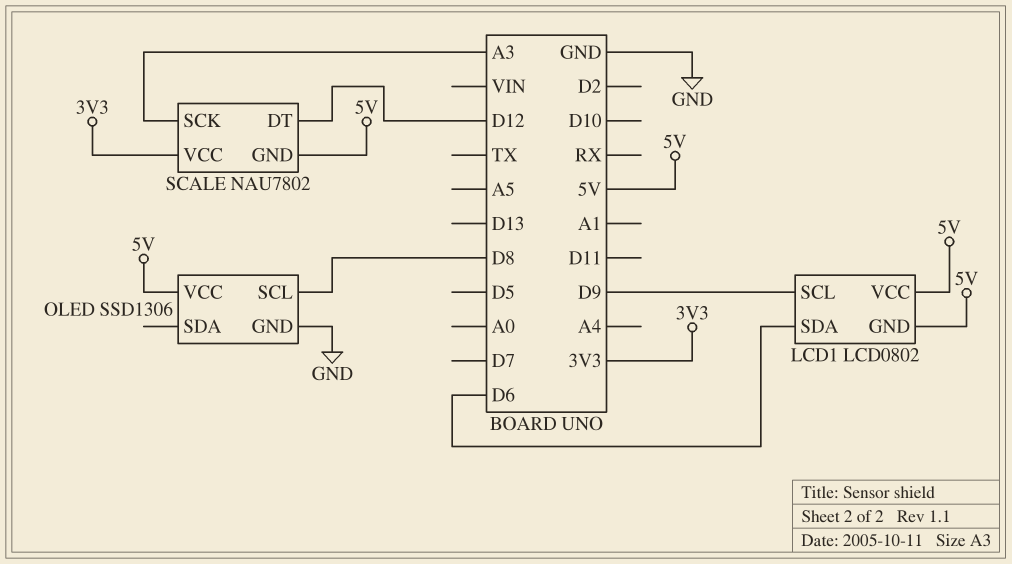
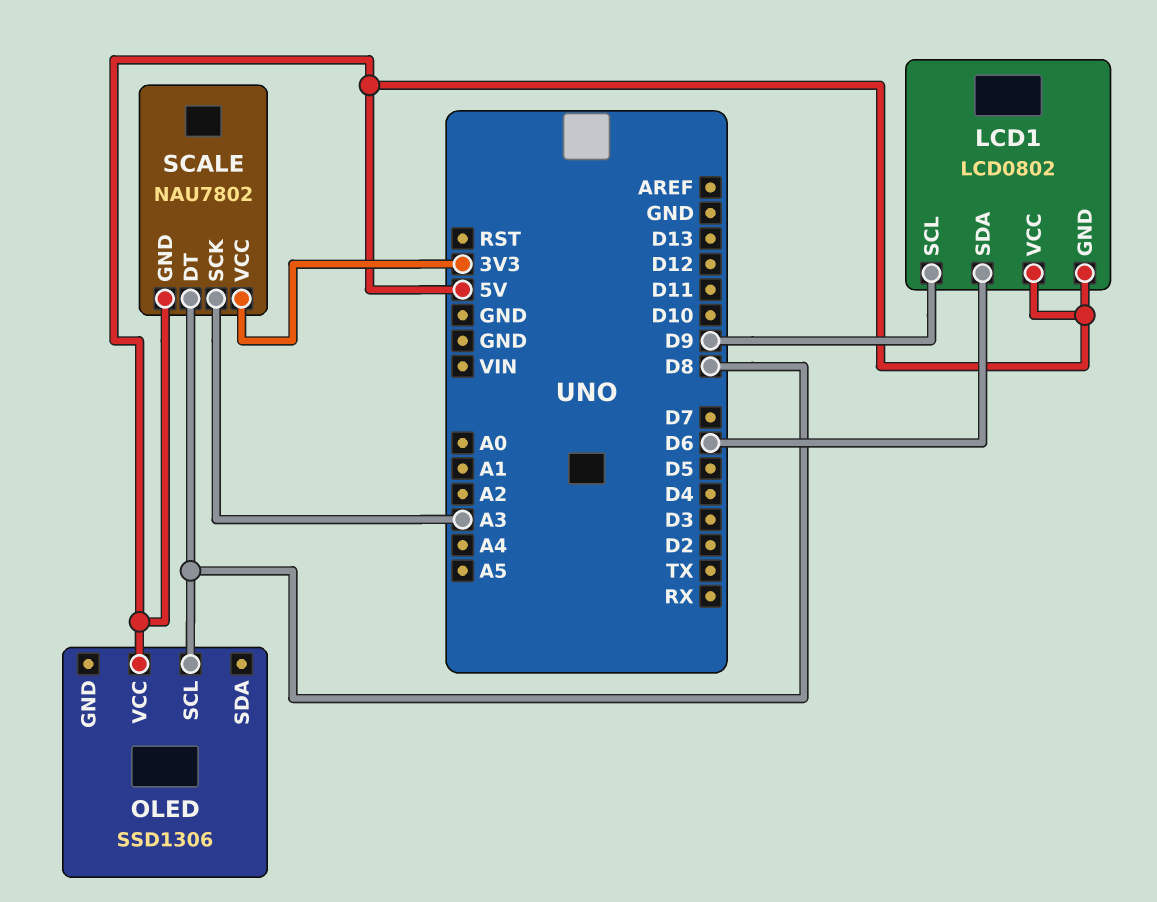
OLED pin GND: GND -> none
SCALE pin DT: D12 -> D8

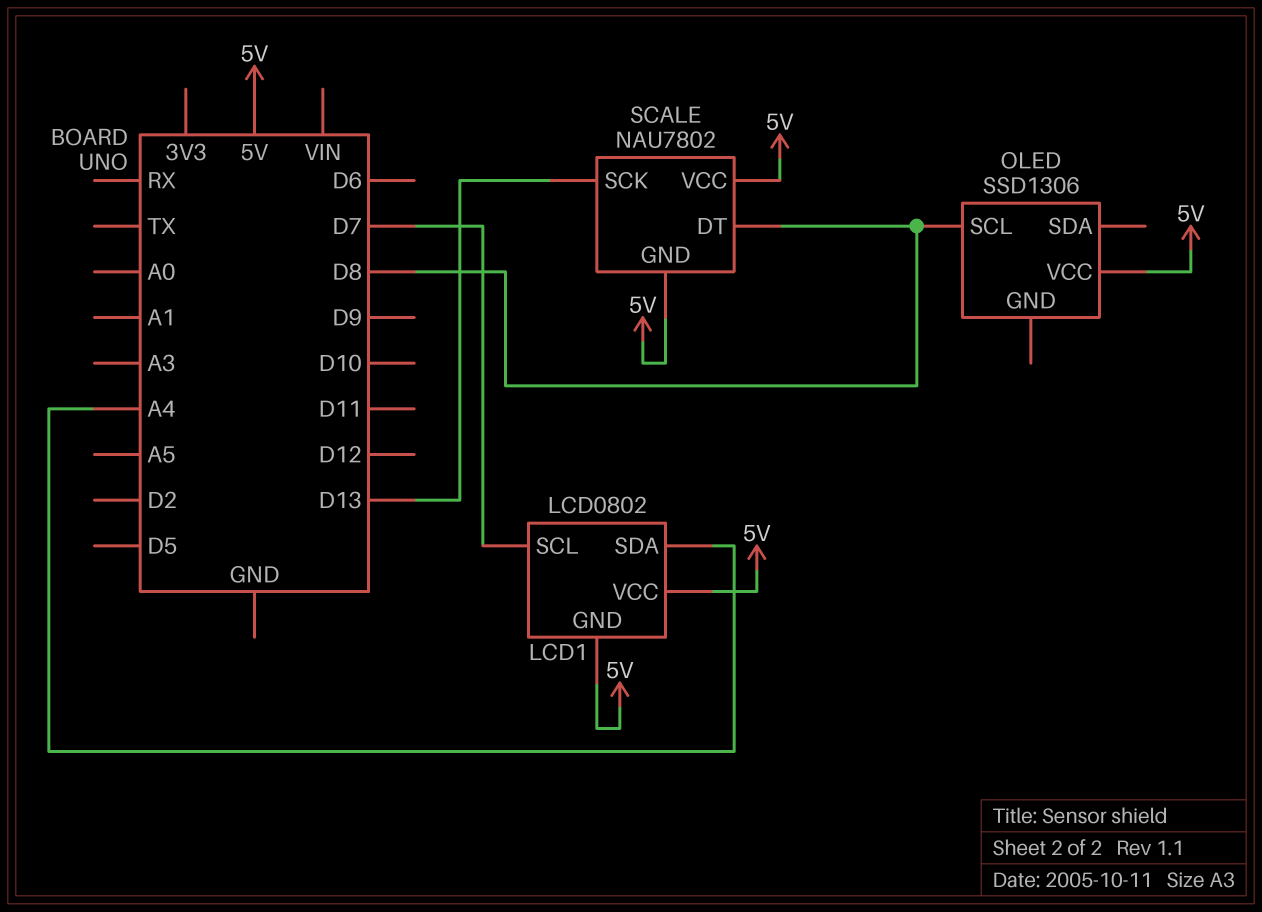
LCD1 pin SCL: D9 -> D7
LCD1 pin SDA: D6 -> A4
SCALE pin SCK: A3 -> D13
SCALE pin VCC: 3V3 -> 5V

